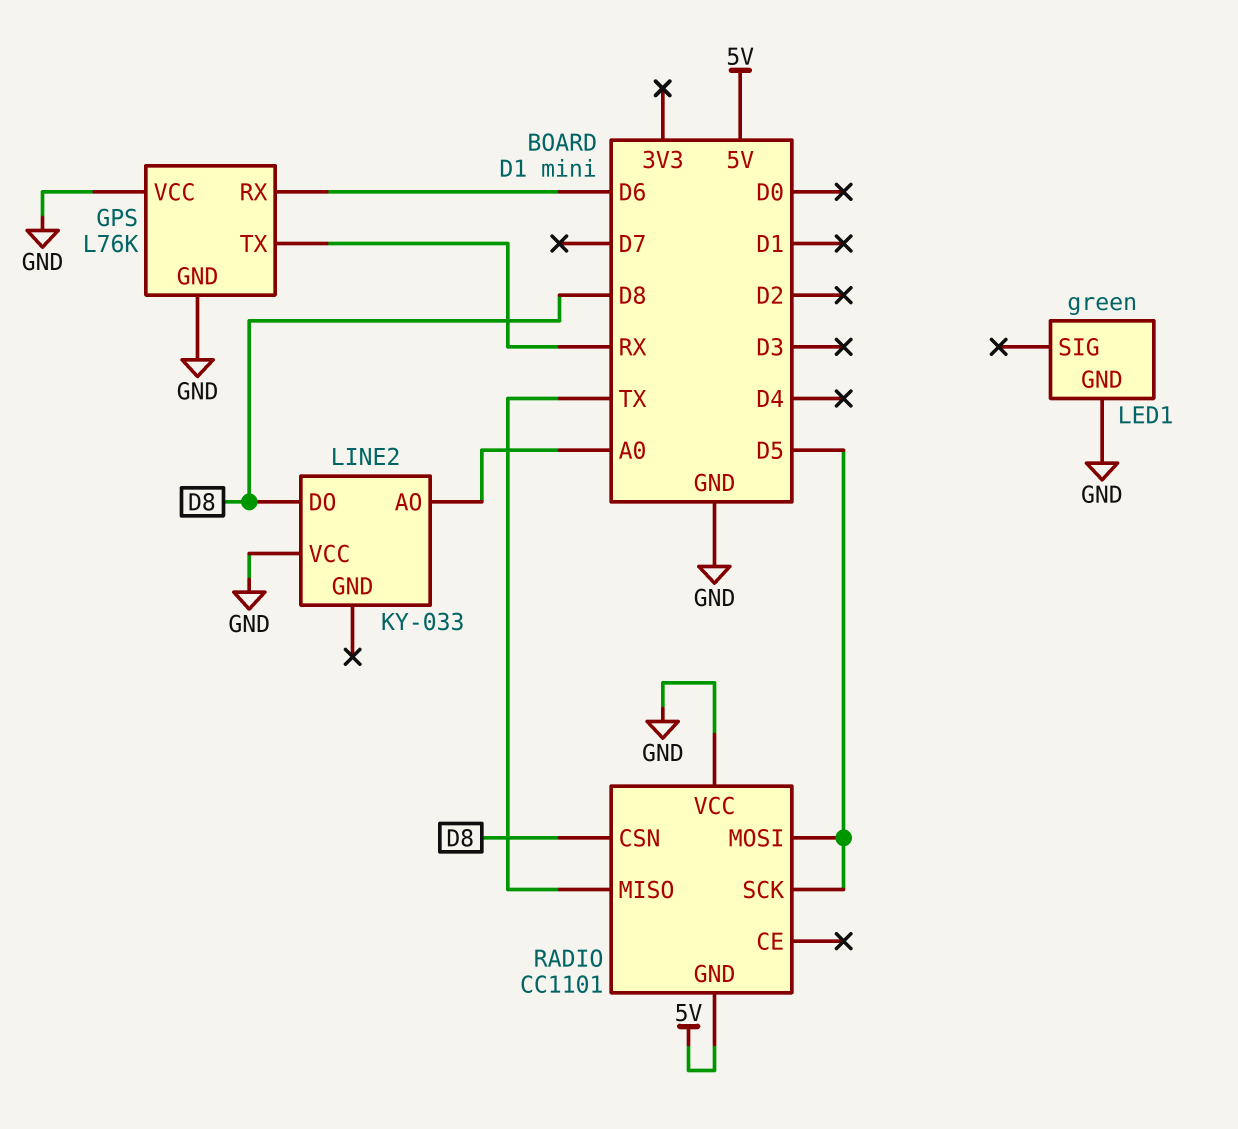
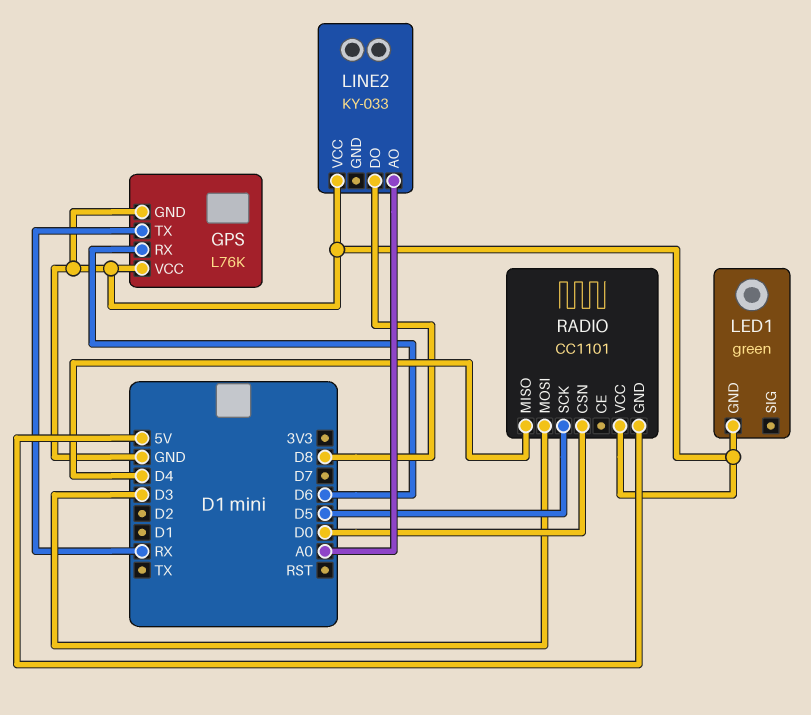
RADIO pin CSN: D8 -> D0
RADIO pin MISO: TX -> D4
RADIO pin MOSI: D5 -> D3

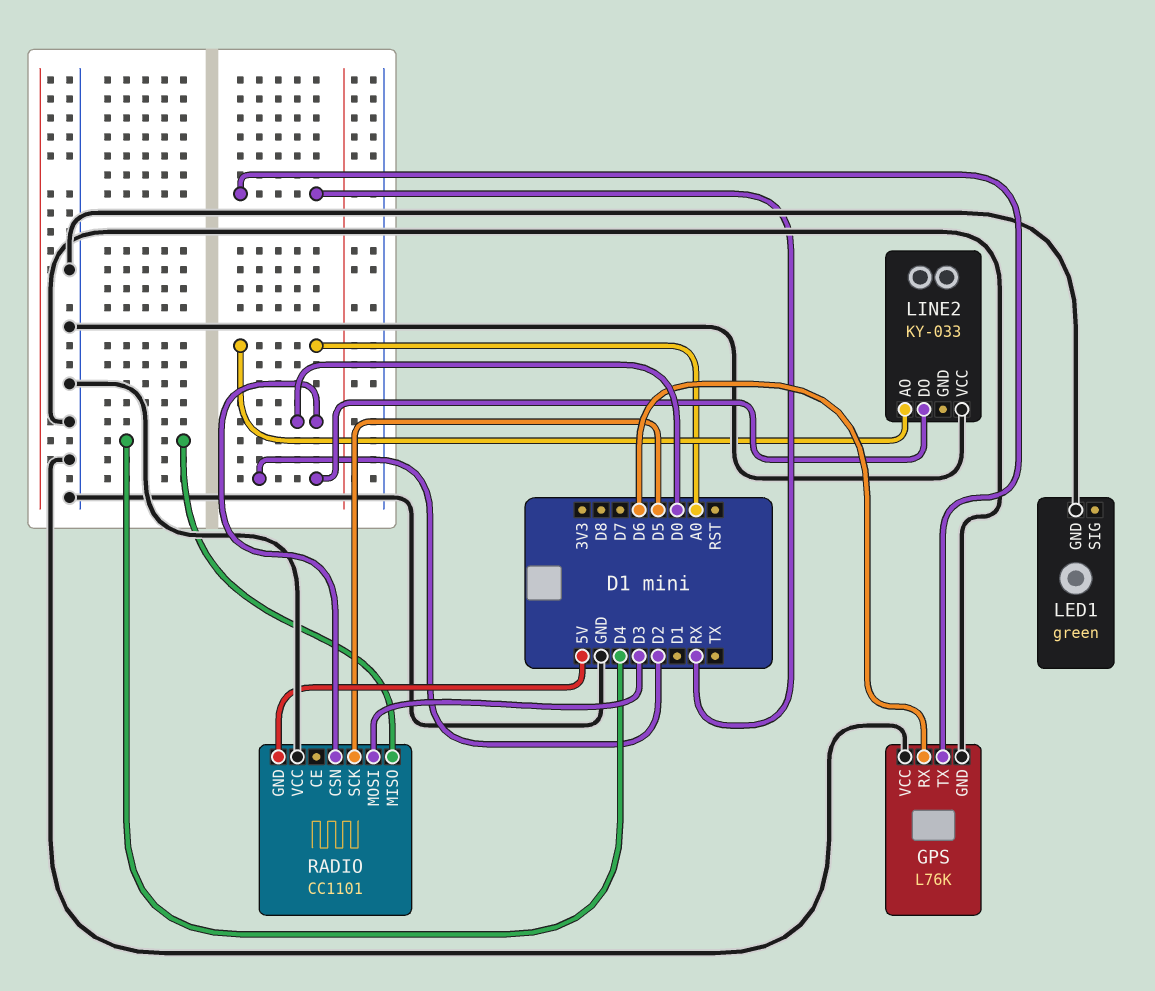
LINE2 pin DO: D8 -> D2

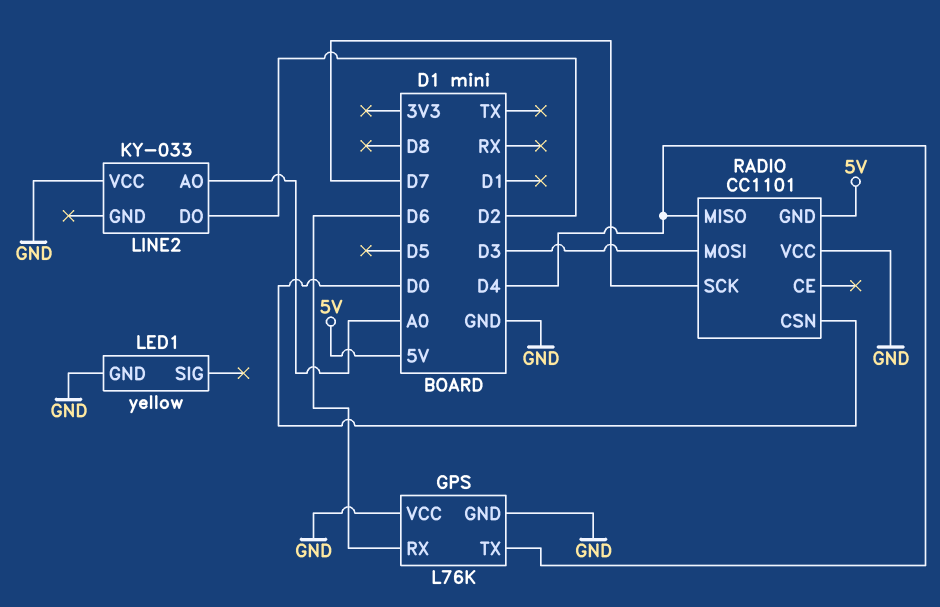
GPS pin TX: RX -> D4
LED1: green -> yellow
RADIO pin SCK: D5 -> D7

